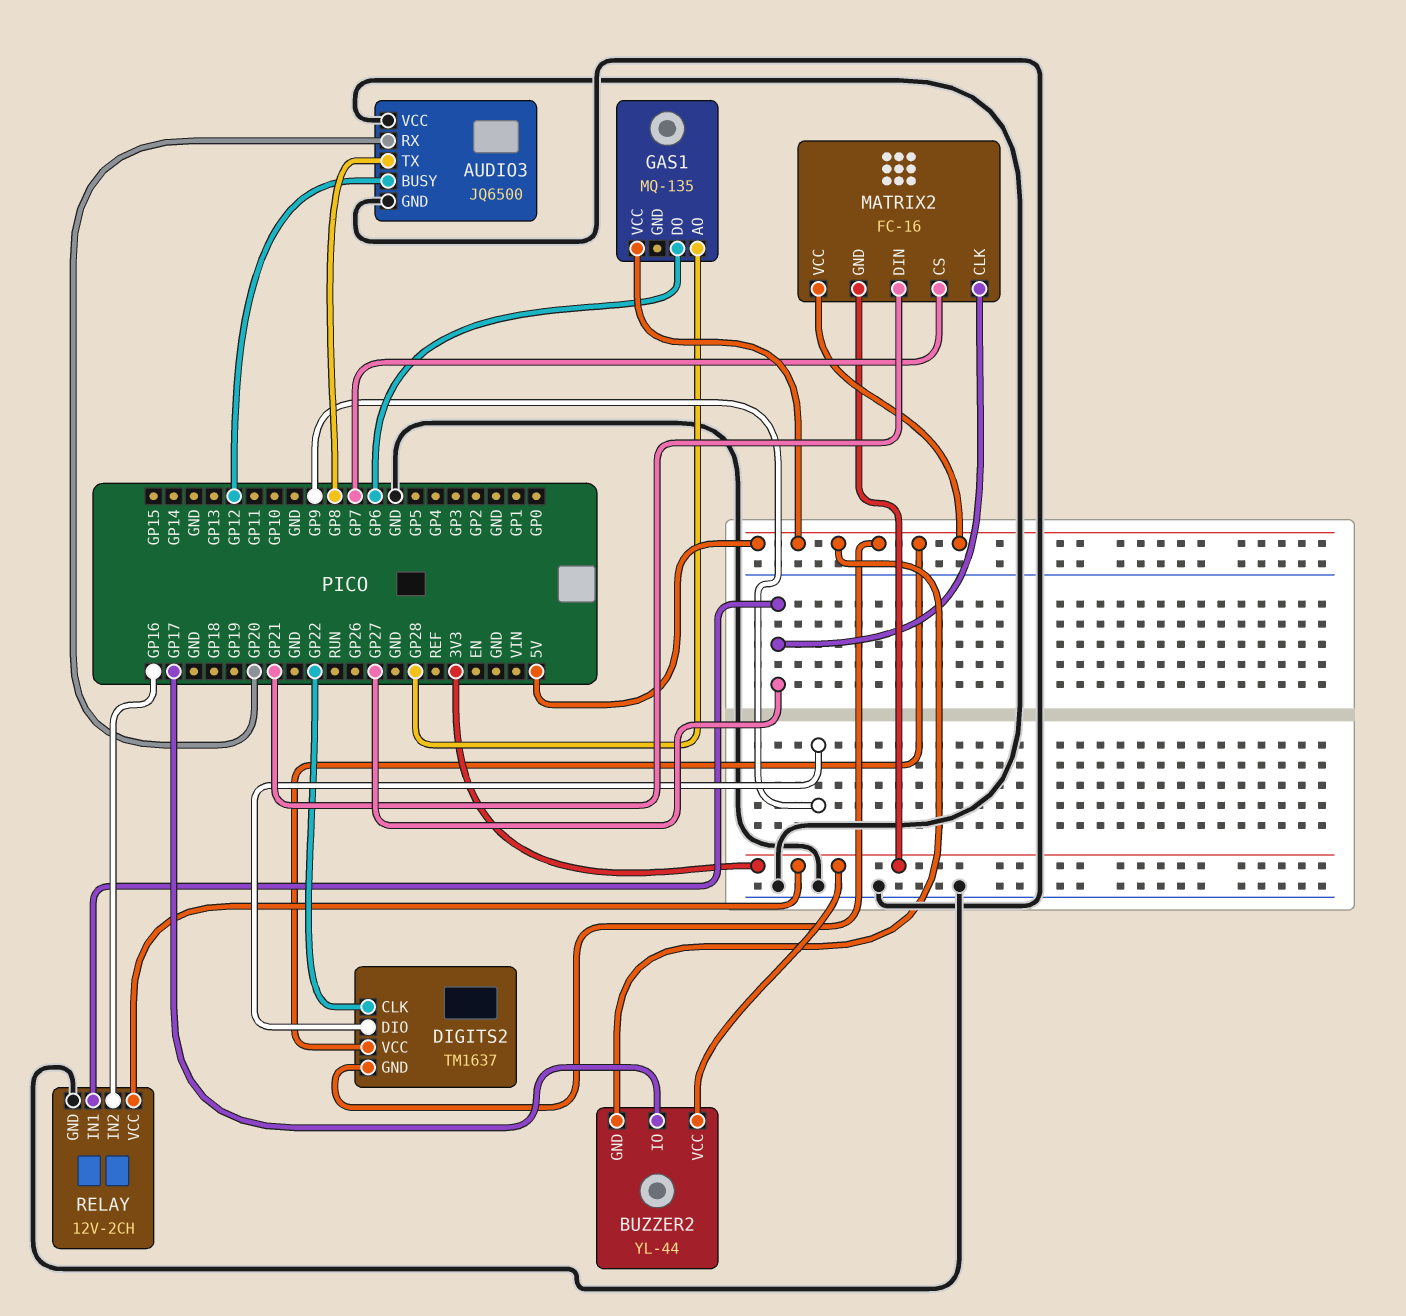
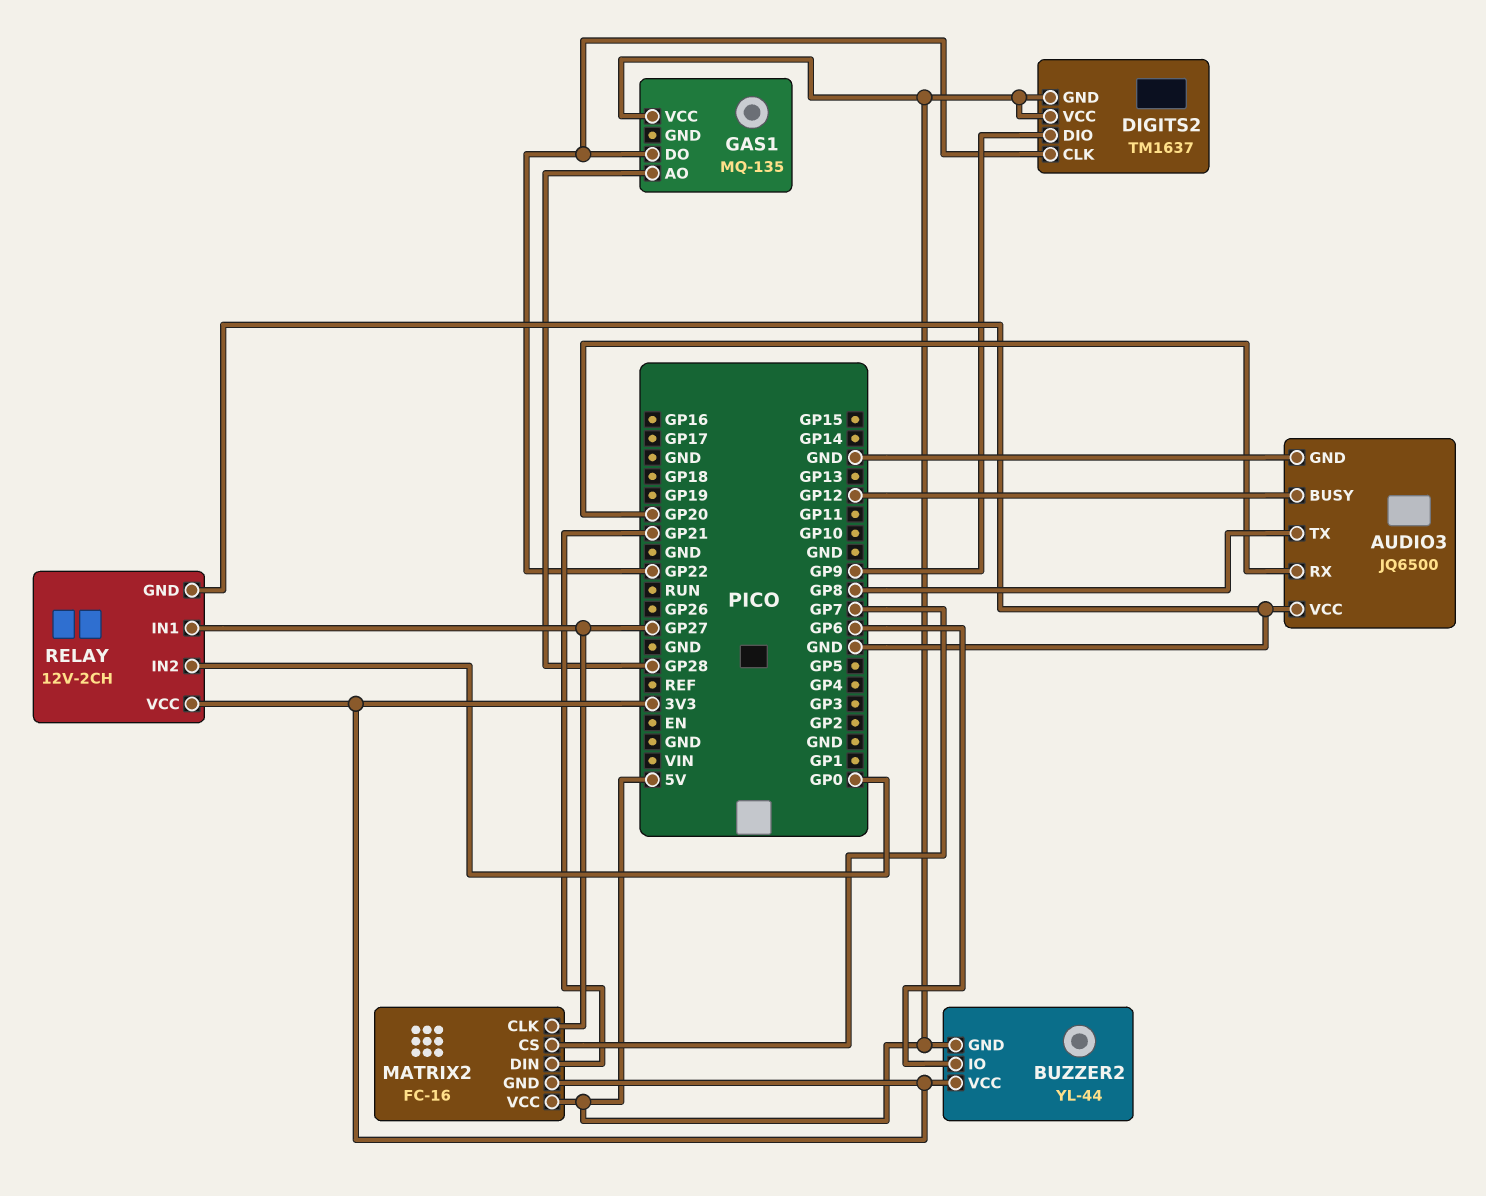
BUZZER2 pin IO: GP17 -> GP6
GAS1 pin DO: GP6 -> GP22
RELAY pin IN2: GP16 -> GP0

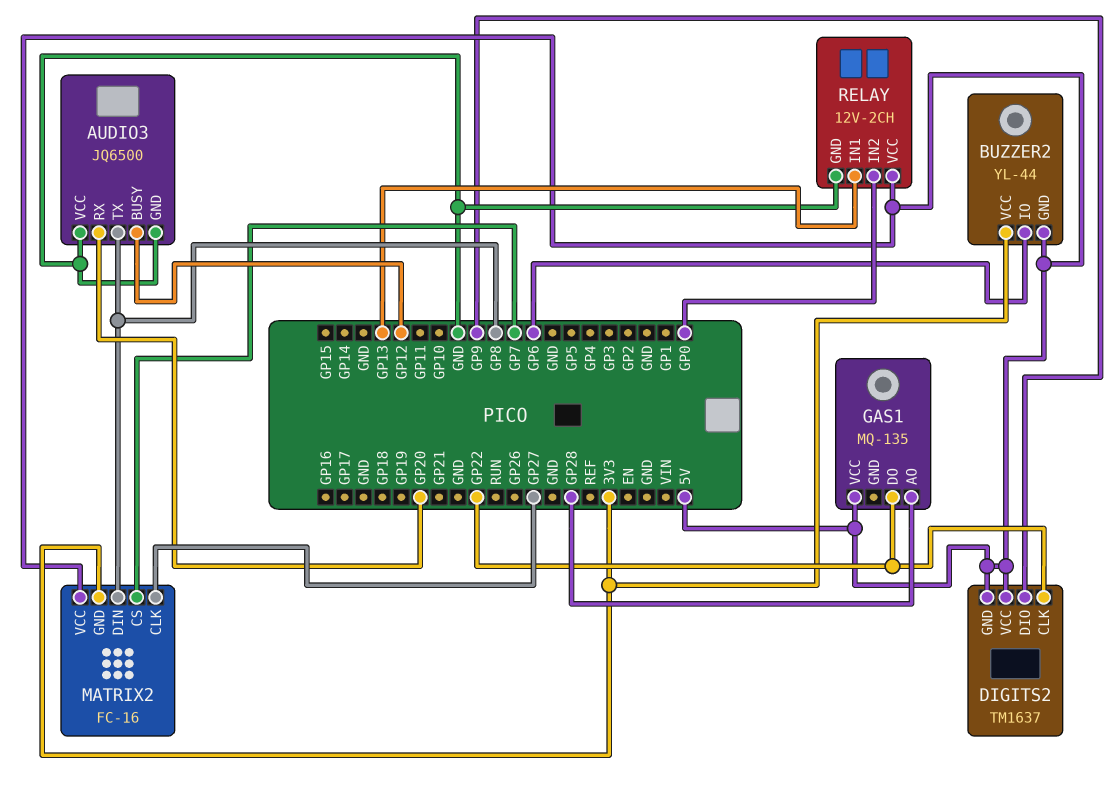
MATRIX2 pin DIN: GP21 -> GP8
RELAY pin IN1: GP27 -> GP13
RELAY pin VCC: 3V3 -> 5V

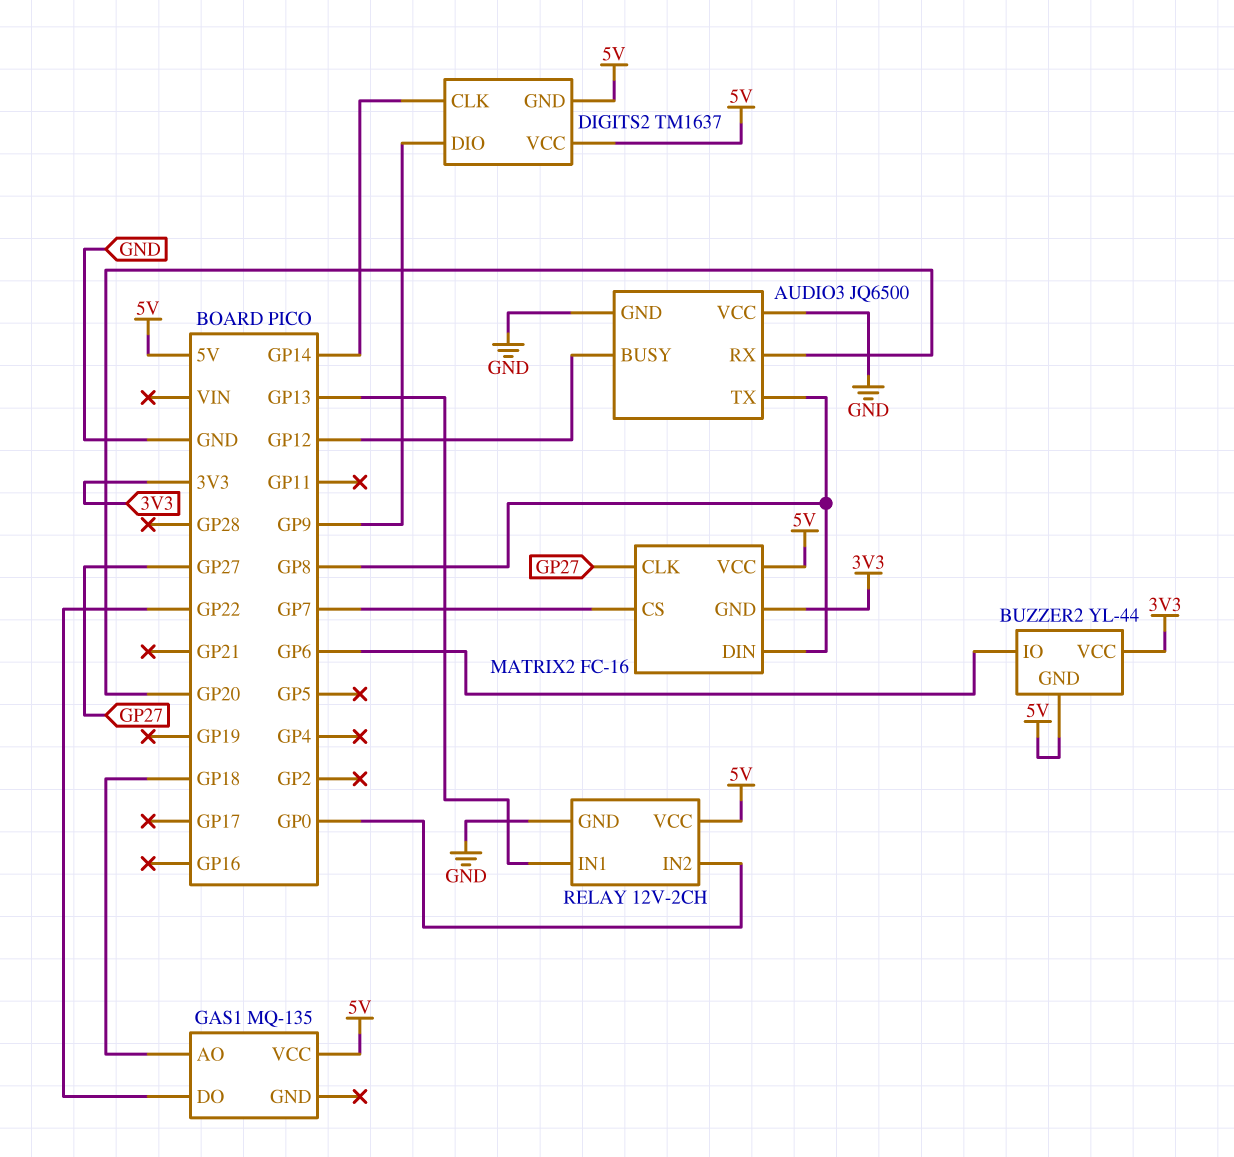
DIGITS2 pin CLK: GP22 -> GP14
GAS1 pin AO: GP28 -> GP18

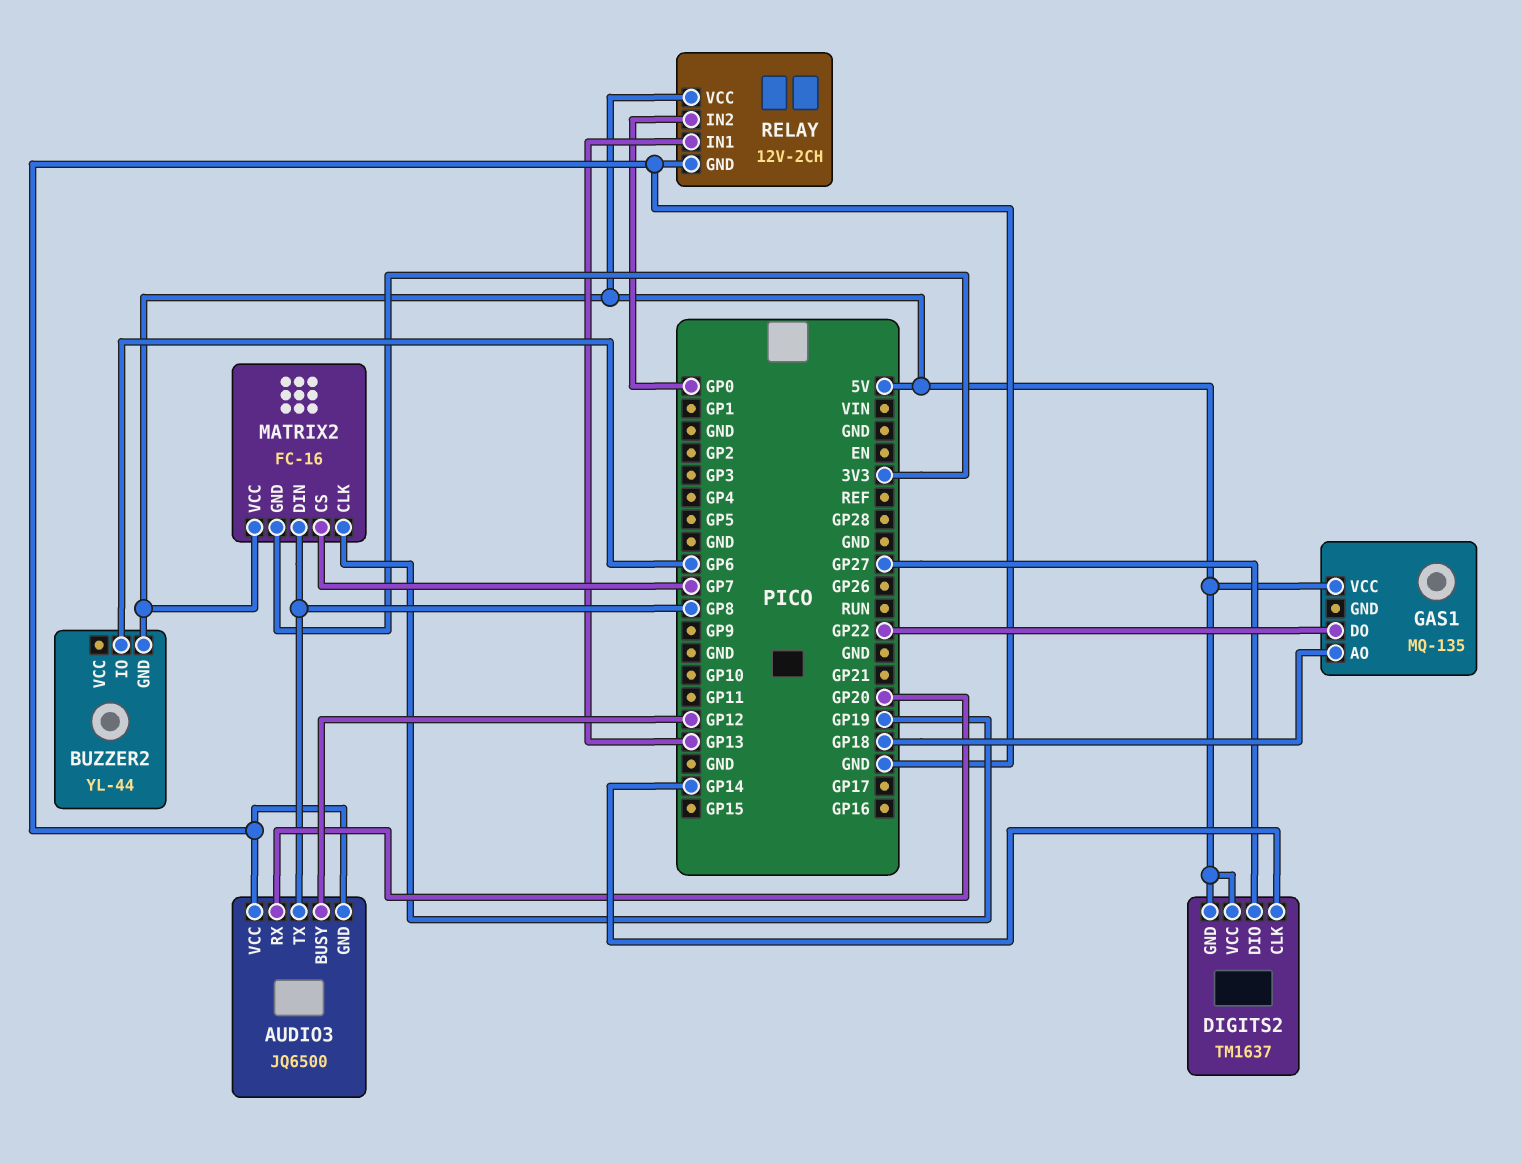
BUZZER2 pin VCC: 3V3 -> none
DIGITS2 pin DIO: GP9 -> GP27
MATRIX2 pin CLK: GP27 -> GP19

